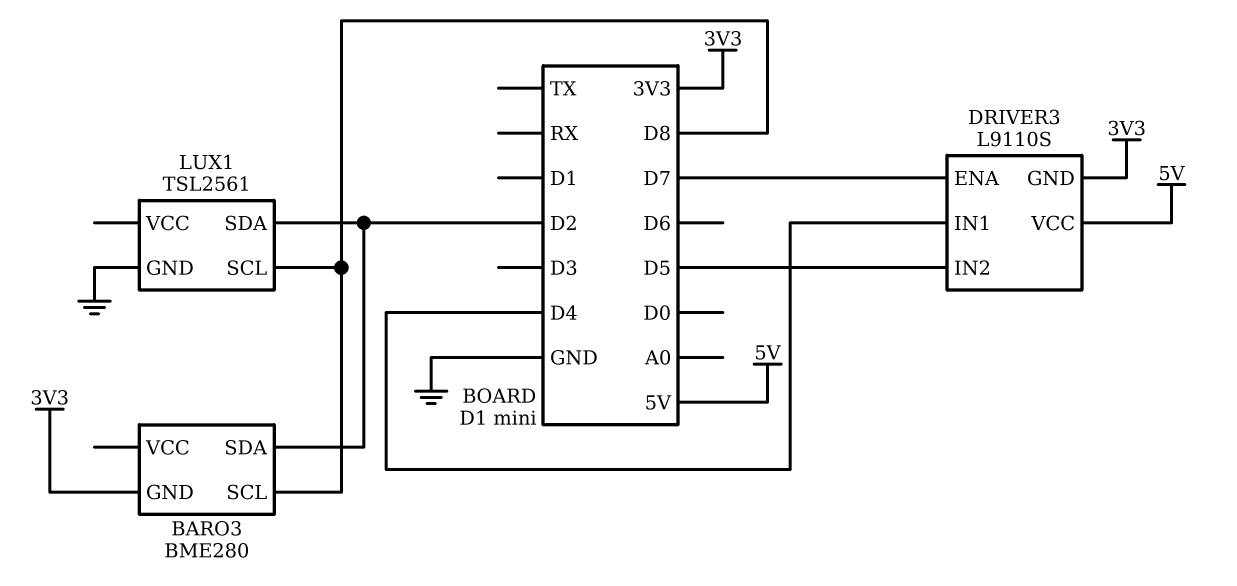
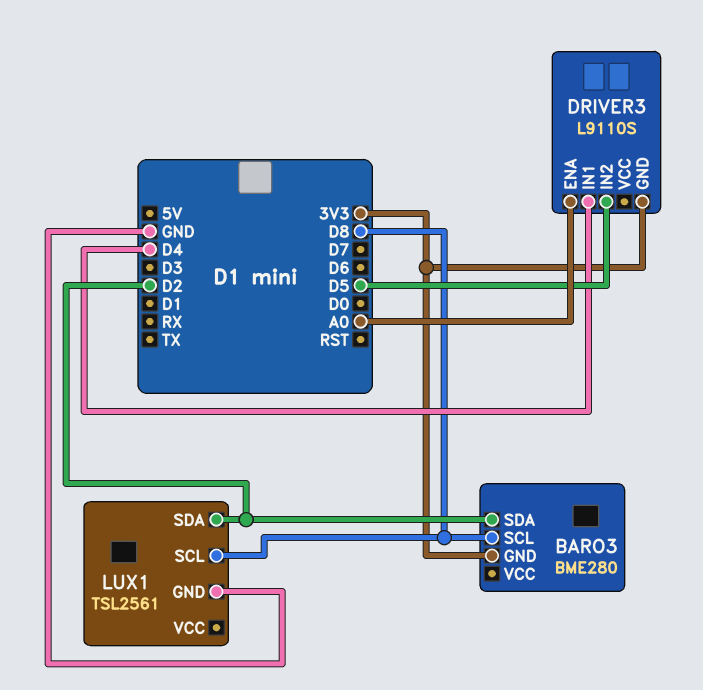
DRIVER3 pin ENA: D7 -> A0
DRIVER3 pin VCC: 5V -> none

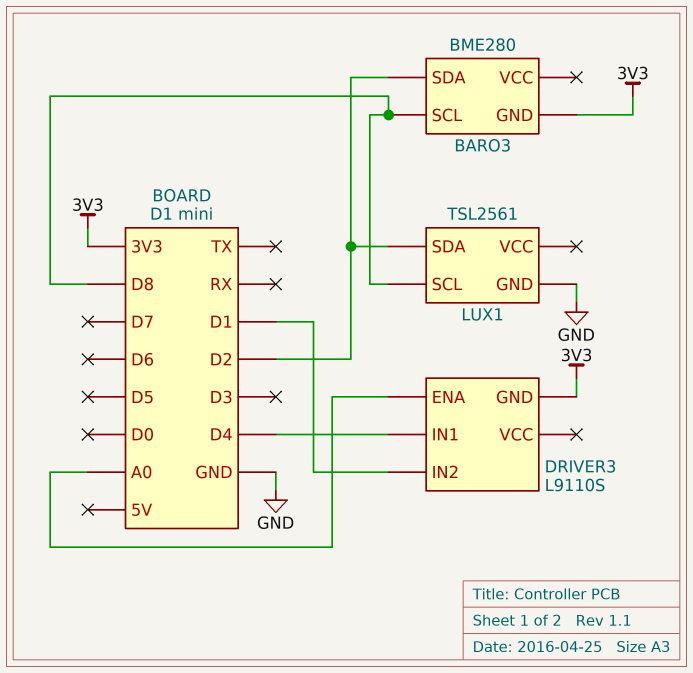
DRIVER3 pin IN2: D5 -> D1

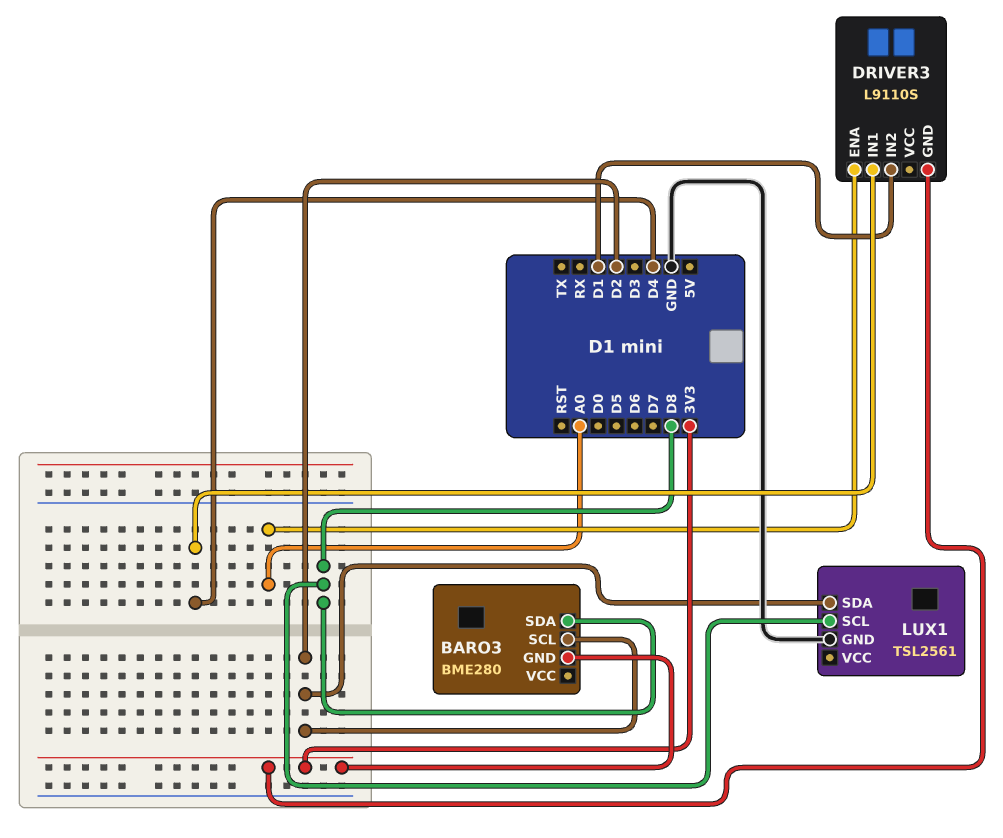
BARO3 pin SCL: D8 -> D2
BARO3 pin SDA: D2 -> D8

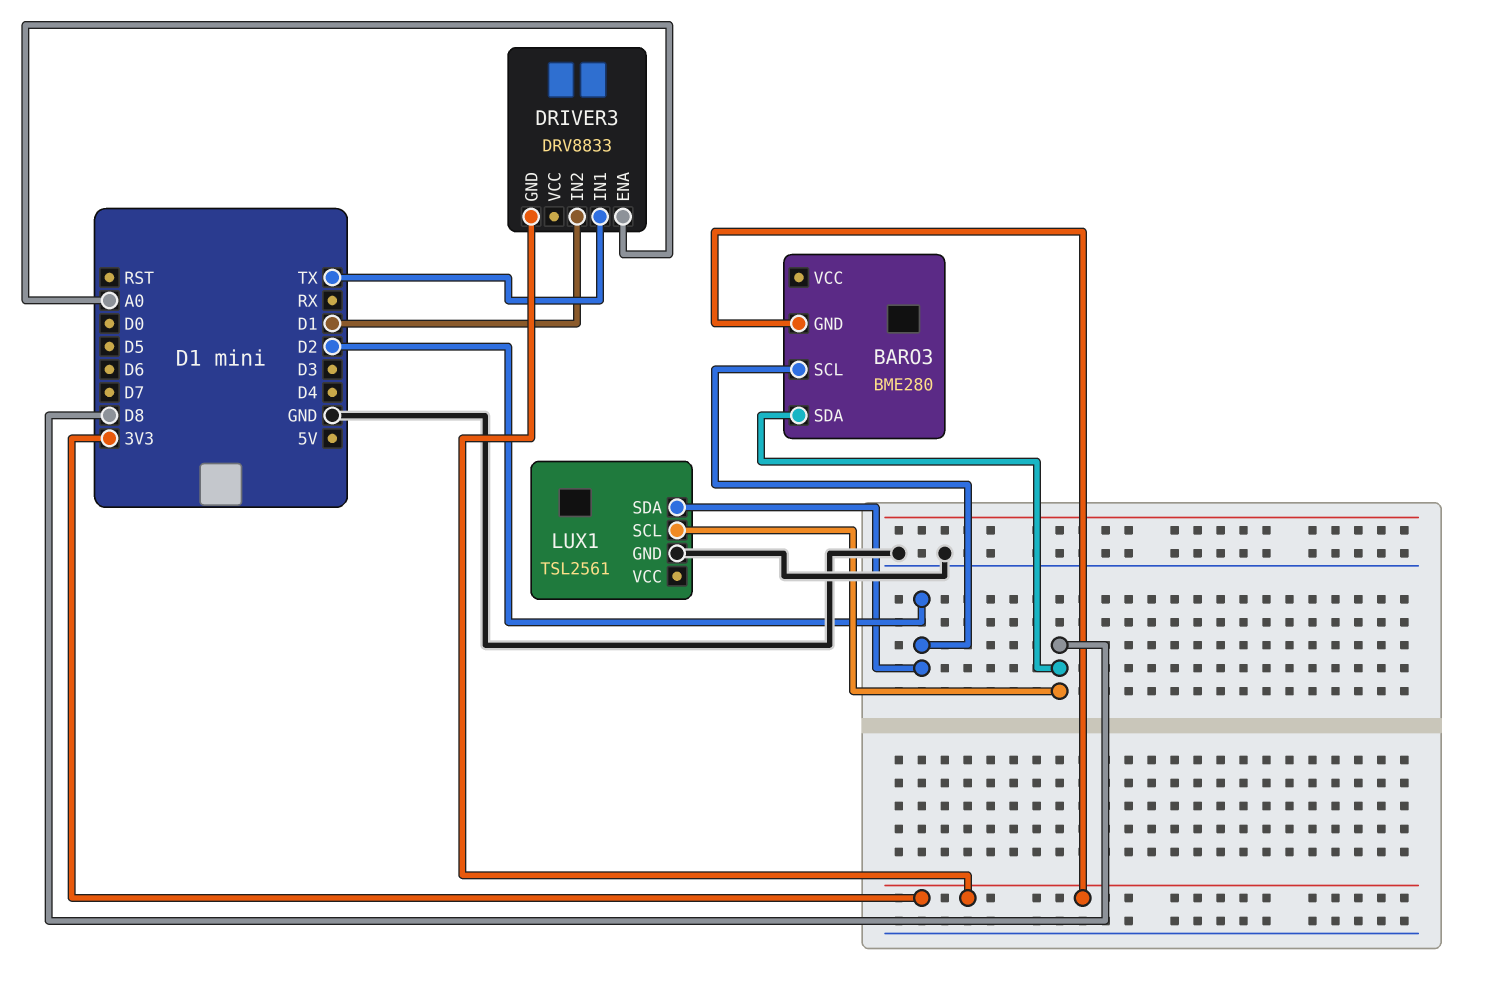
DRIVER3: L9110S -> DRV8833
DRIVER3 pin IN1: D4 -> TX

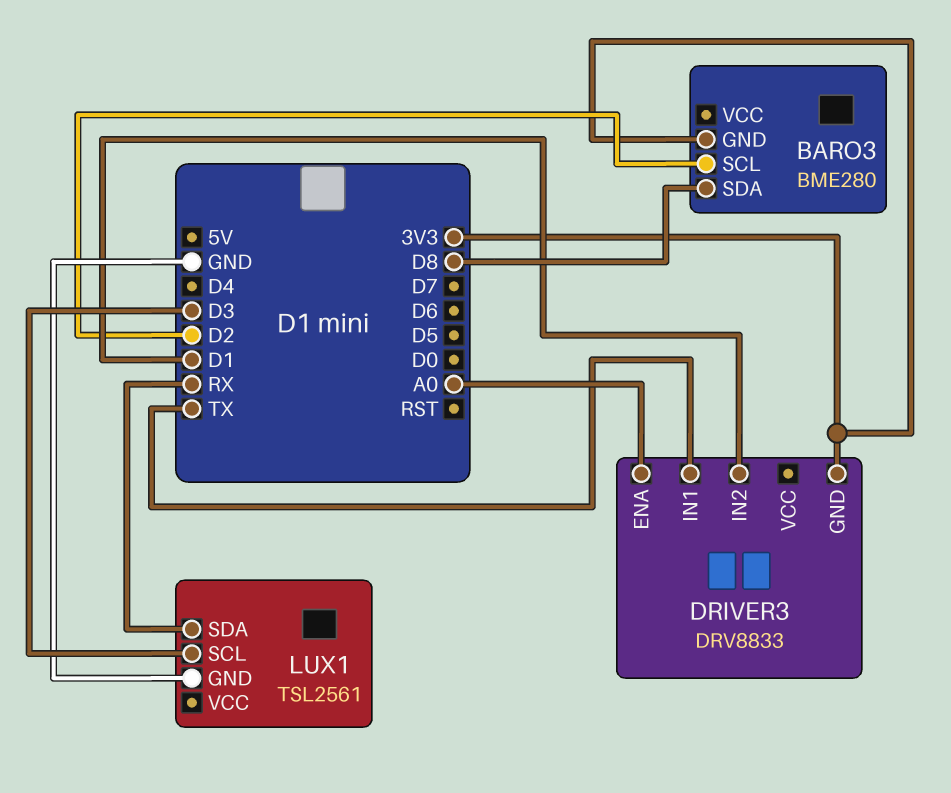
LUX1 pin SCL: D8 -> D3
LUX1 pin SDA: D2 -> RX

